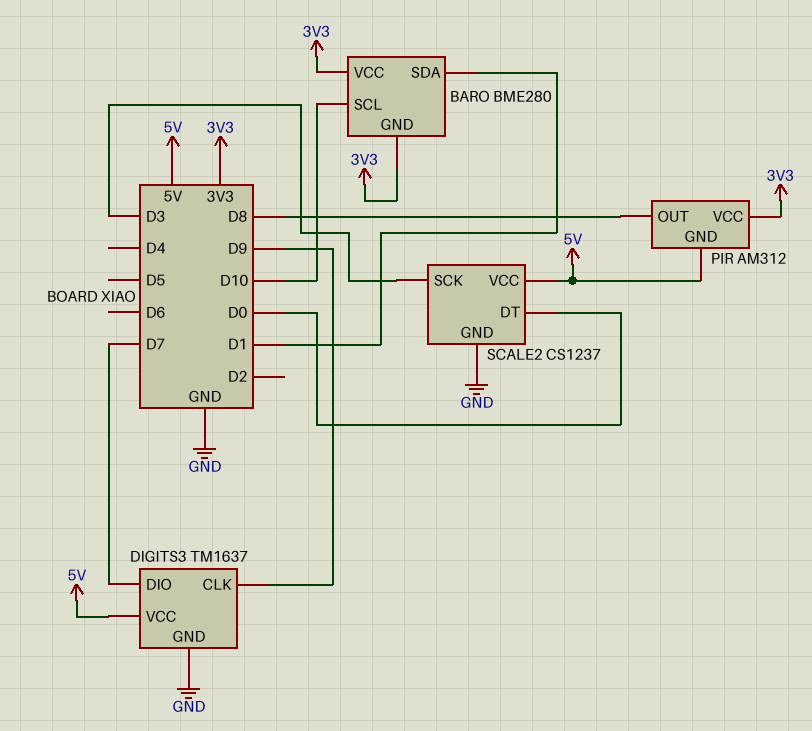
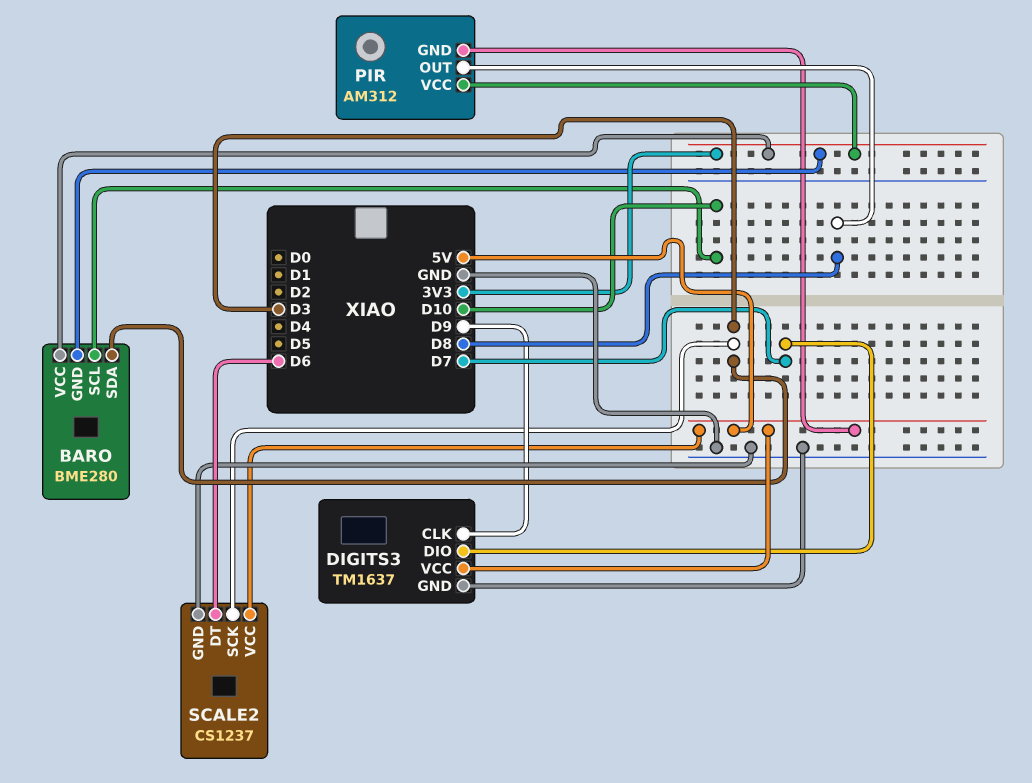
BARO pin SDA: D1 -> D3
SCALE2 pin DT: D0 -> D6

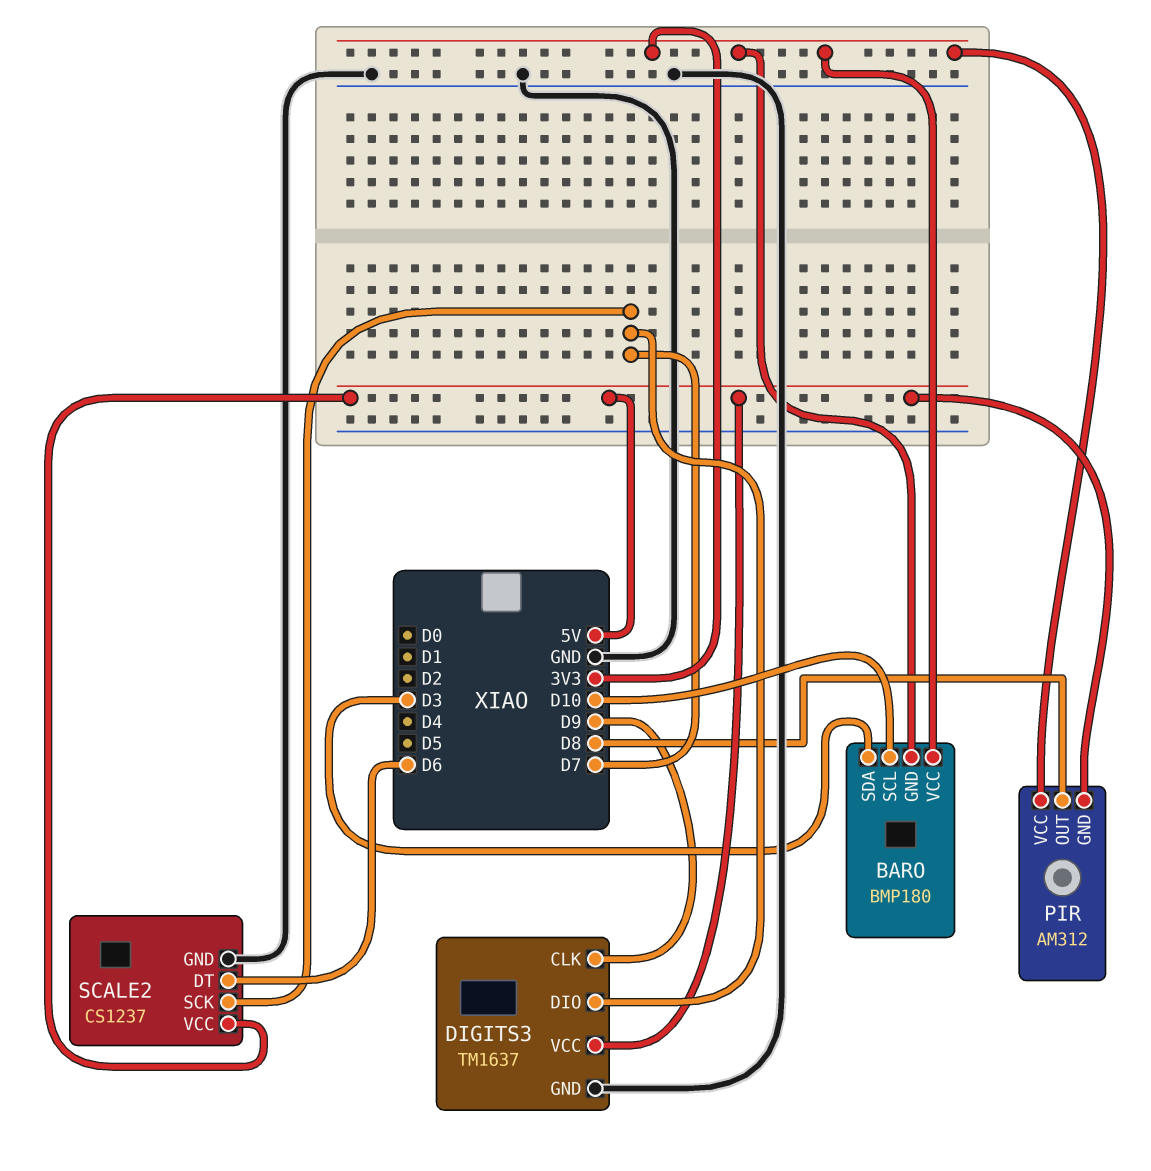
BARO: BME280 -> BMP180
SCALE2 pin SCK: D3 -> D7

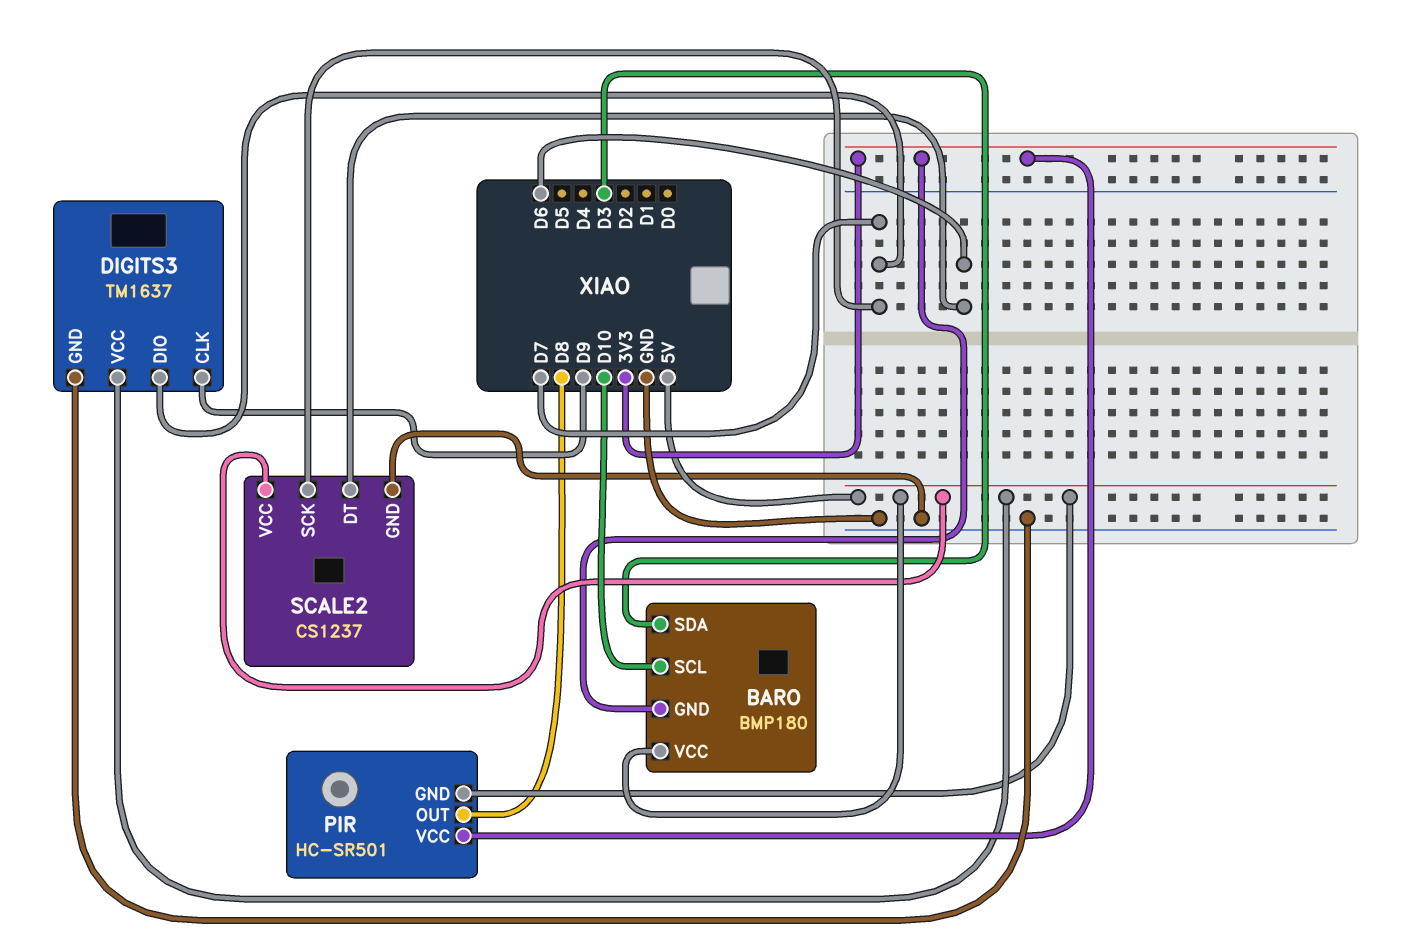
BARO pin VCC: 3V3 -> 5V
PIR: AM312 -> HC-SR501

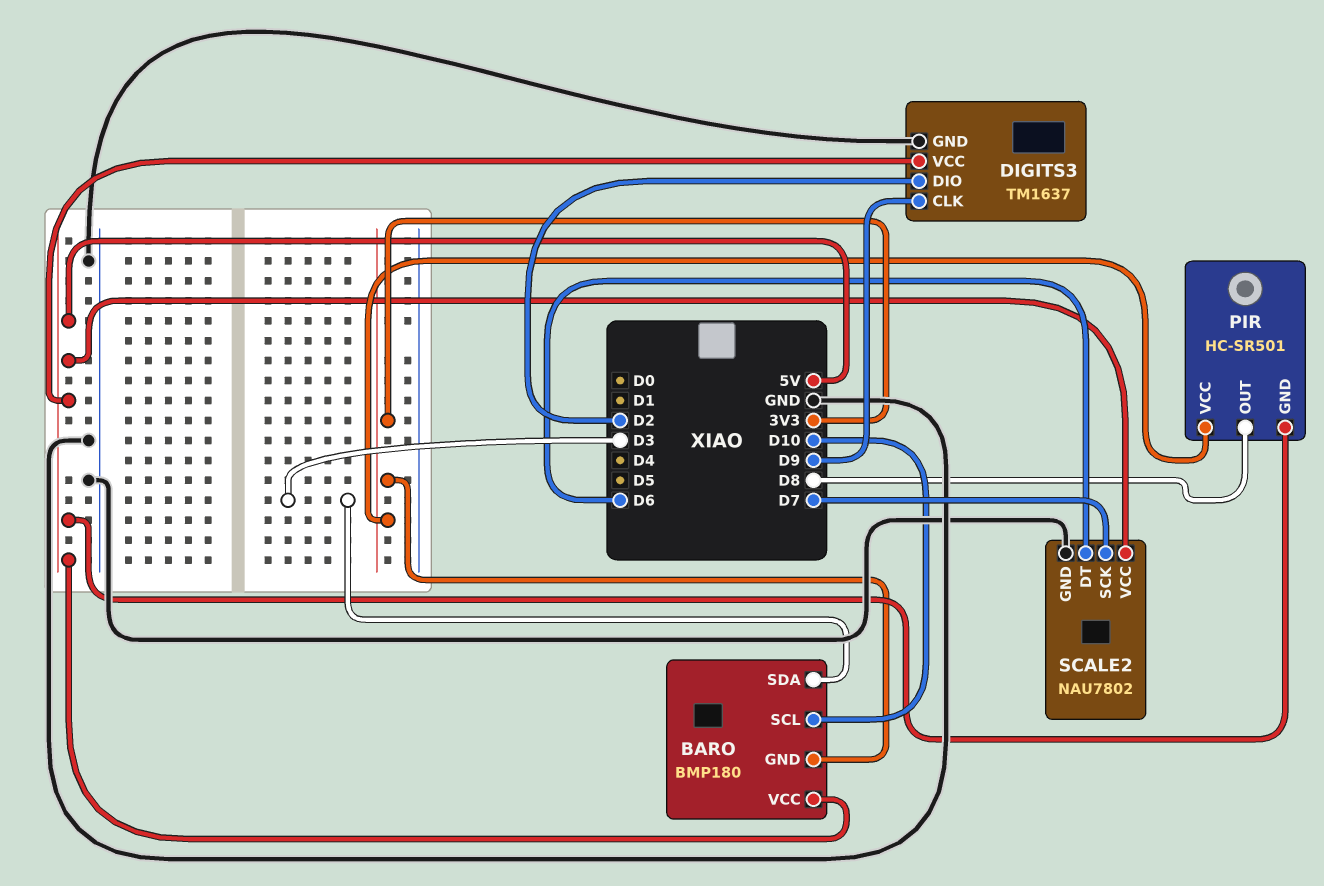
DIGITS3 pin DIO: D7 -> D2
SCALE2: CS1237 -> NAU7802

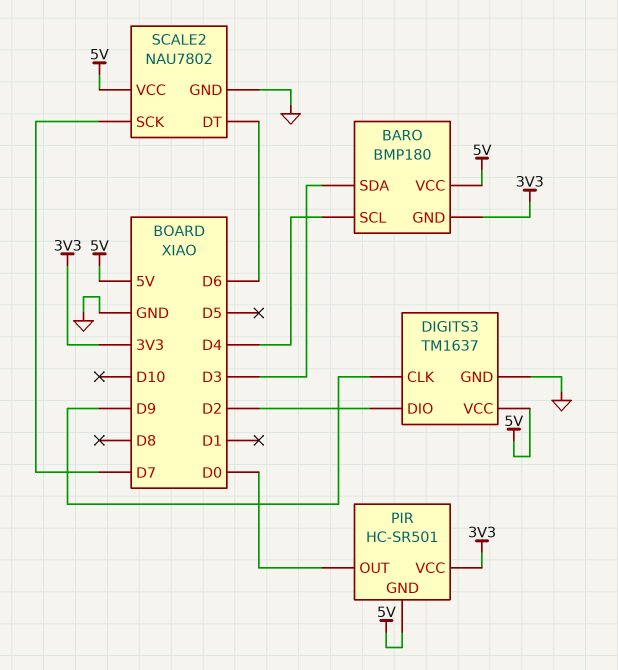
BARO pin SCL: D10 -> D4
PIR pin OUT: D8 -> D0

